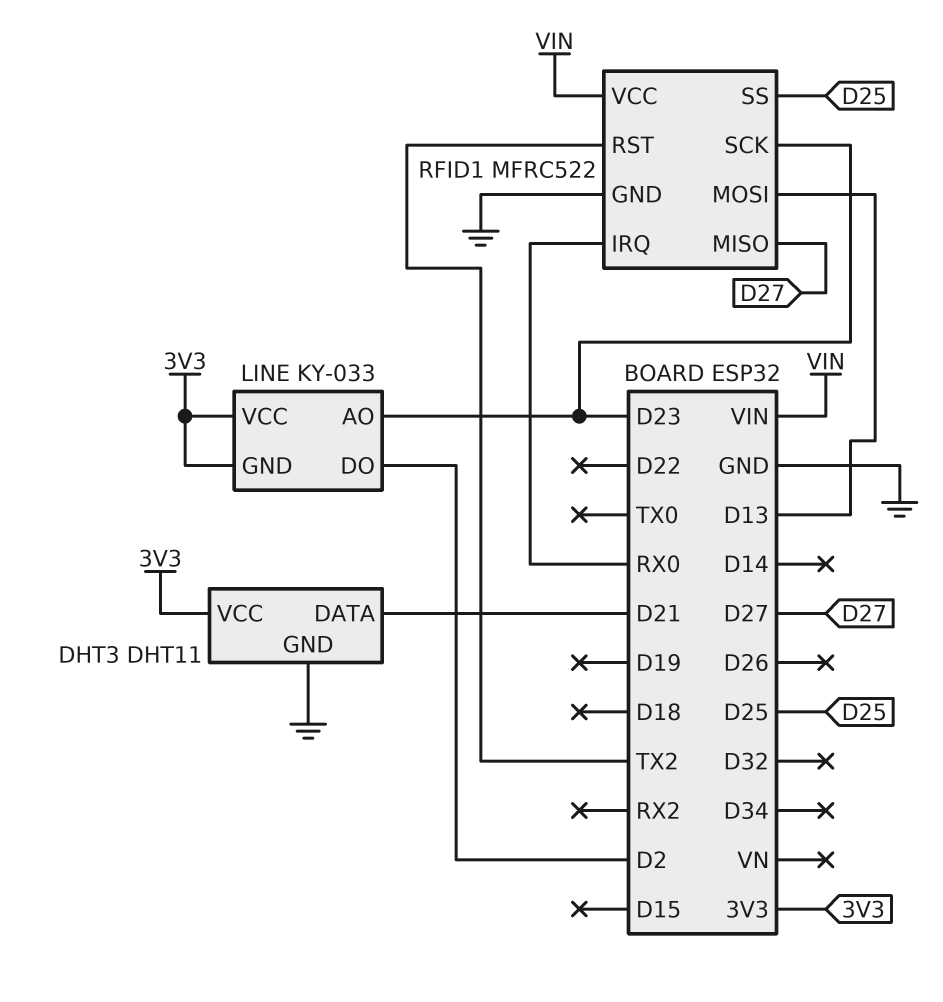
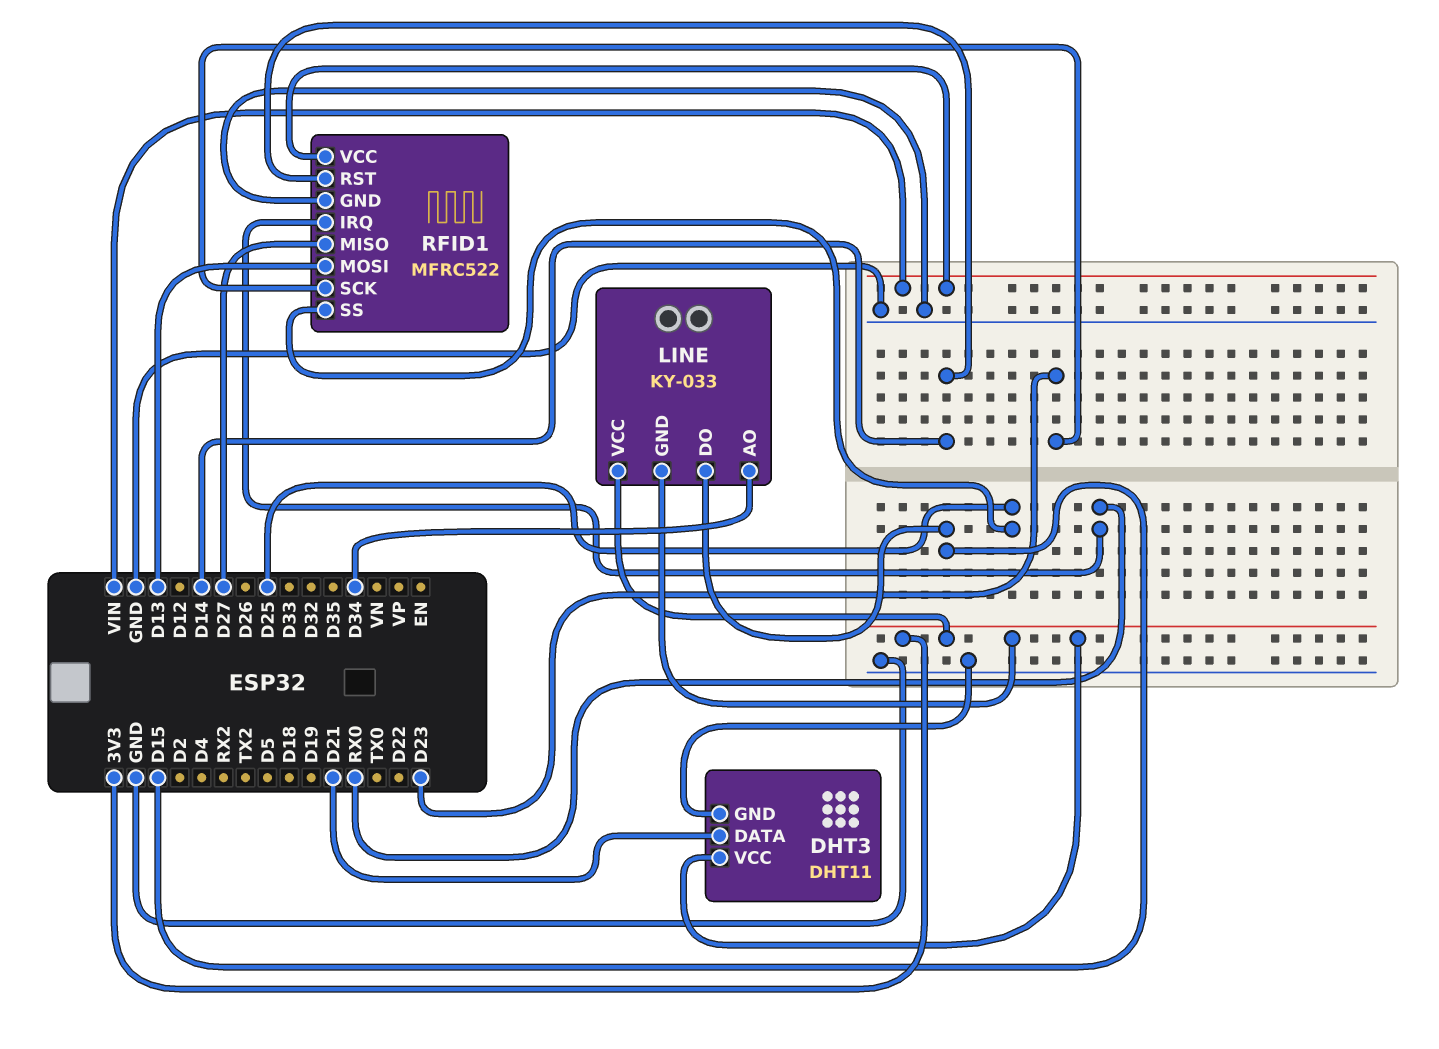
LINE pin AO: D23 -> D34
LINE pin DO: D2 -> D15
RFID1 pin RST: TX2 -> D14

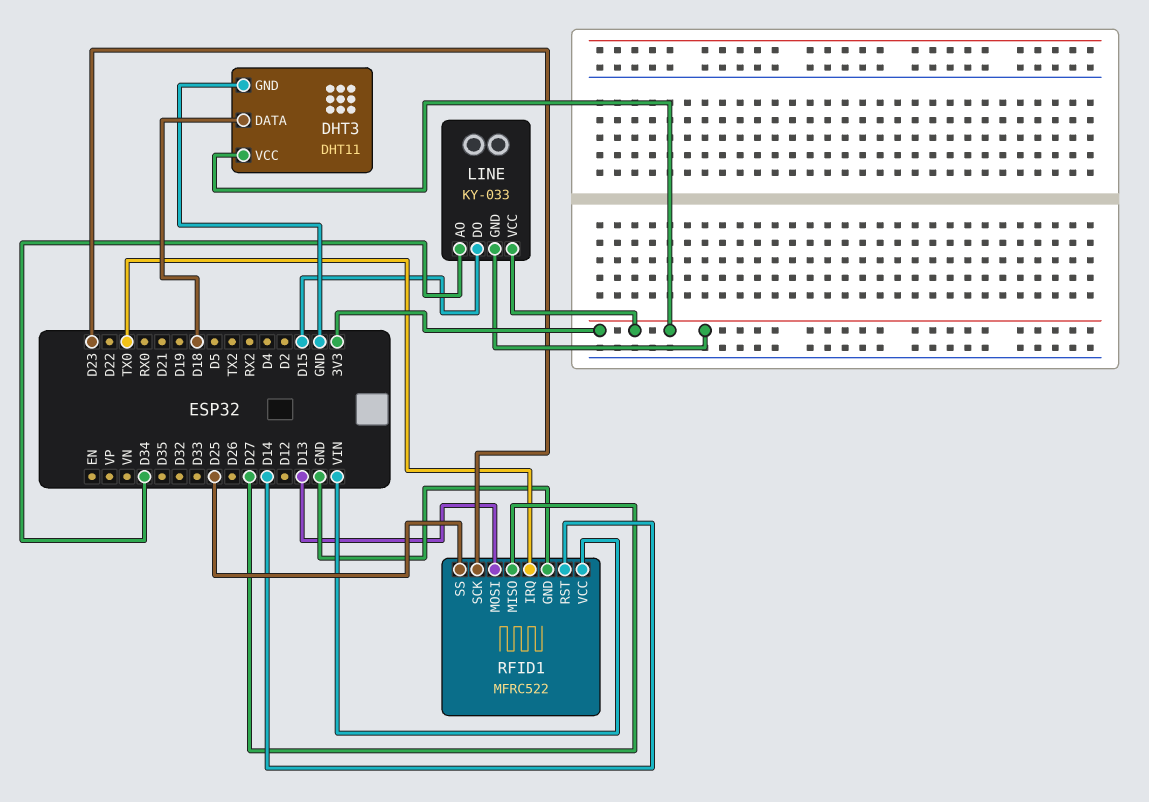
DHT3 pin DATA: D21 -> D18
RFID1 pin IRQ: RX0 -> TX0

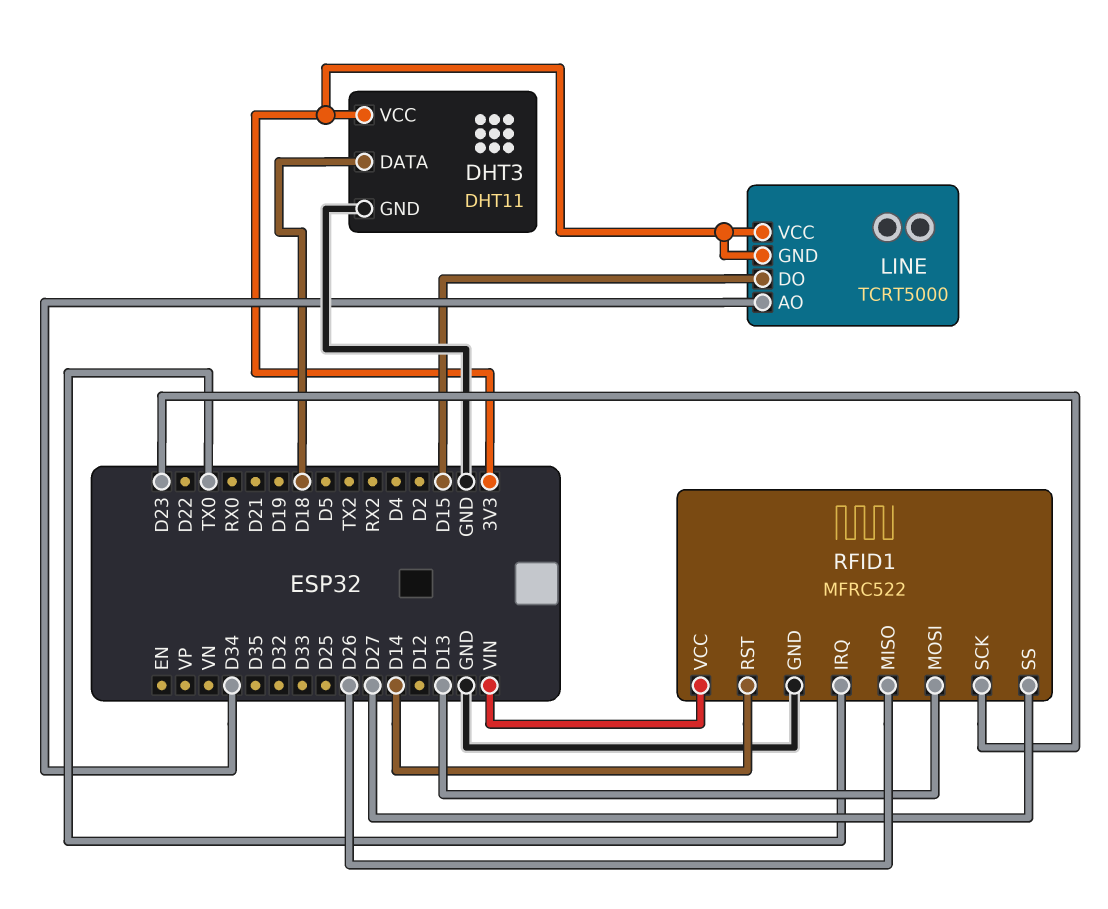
LINE: KY-033 -> TCRT5000
RFID1 pin MISO: D27 -> D26
RFID1 pin SS: D25 -> D27

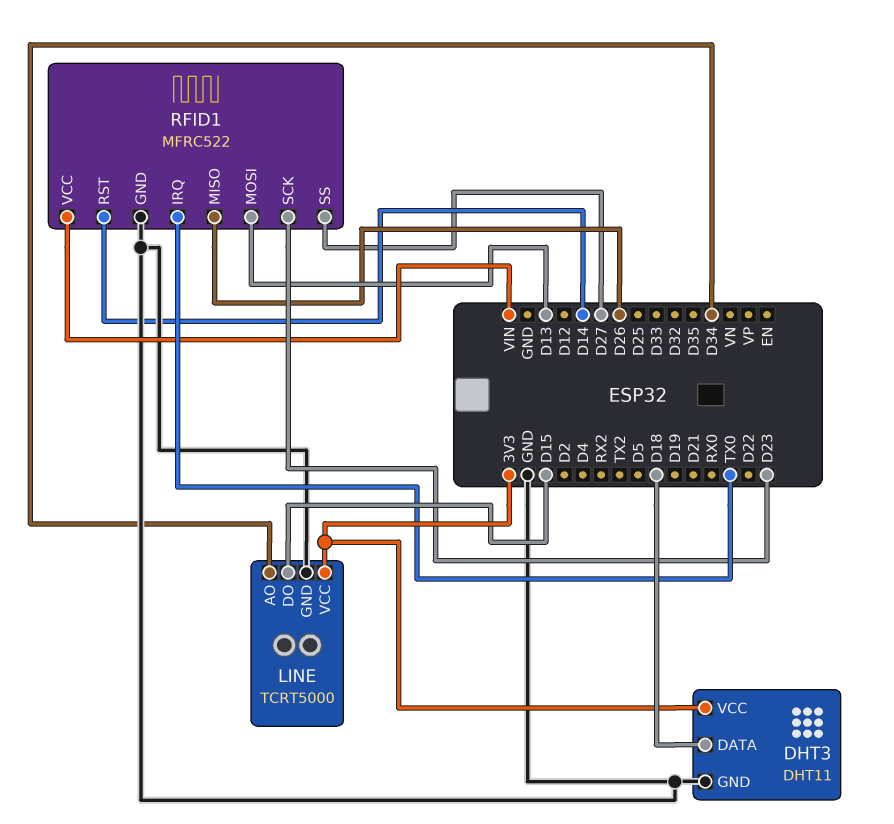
LINE pin GND: 3V3 -> GND

